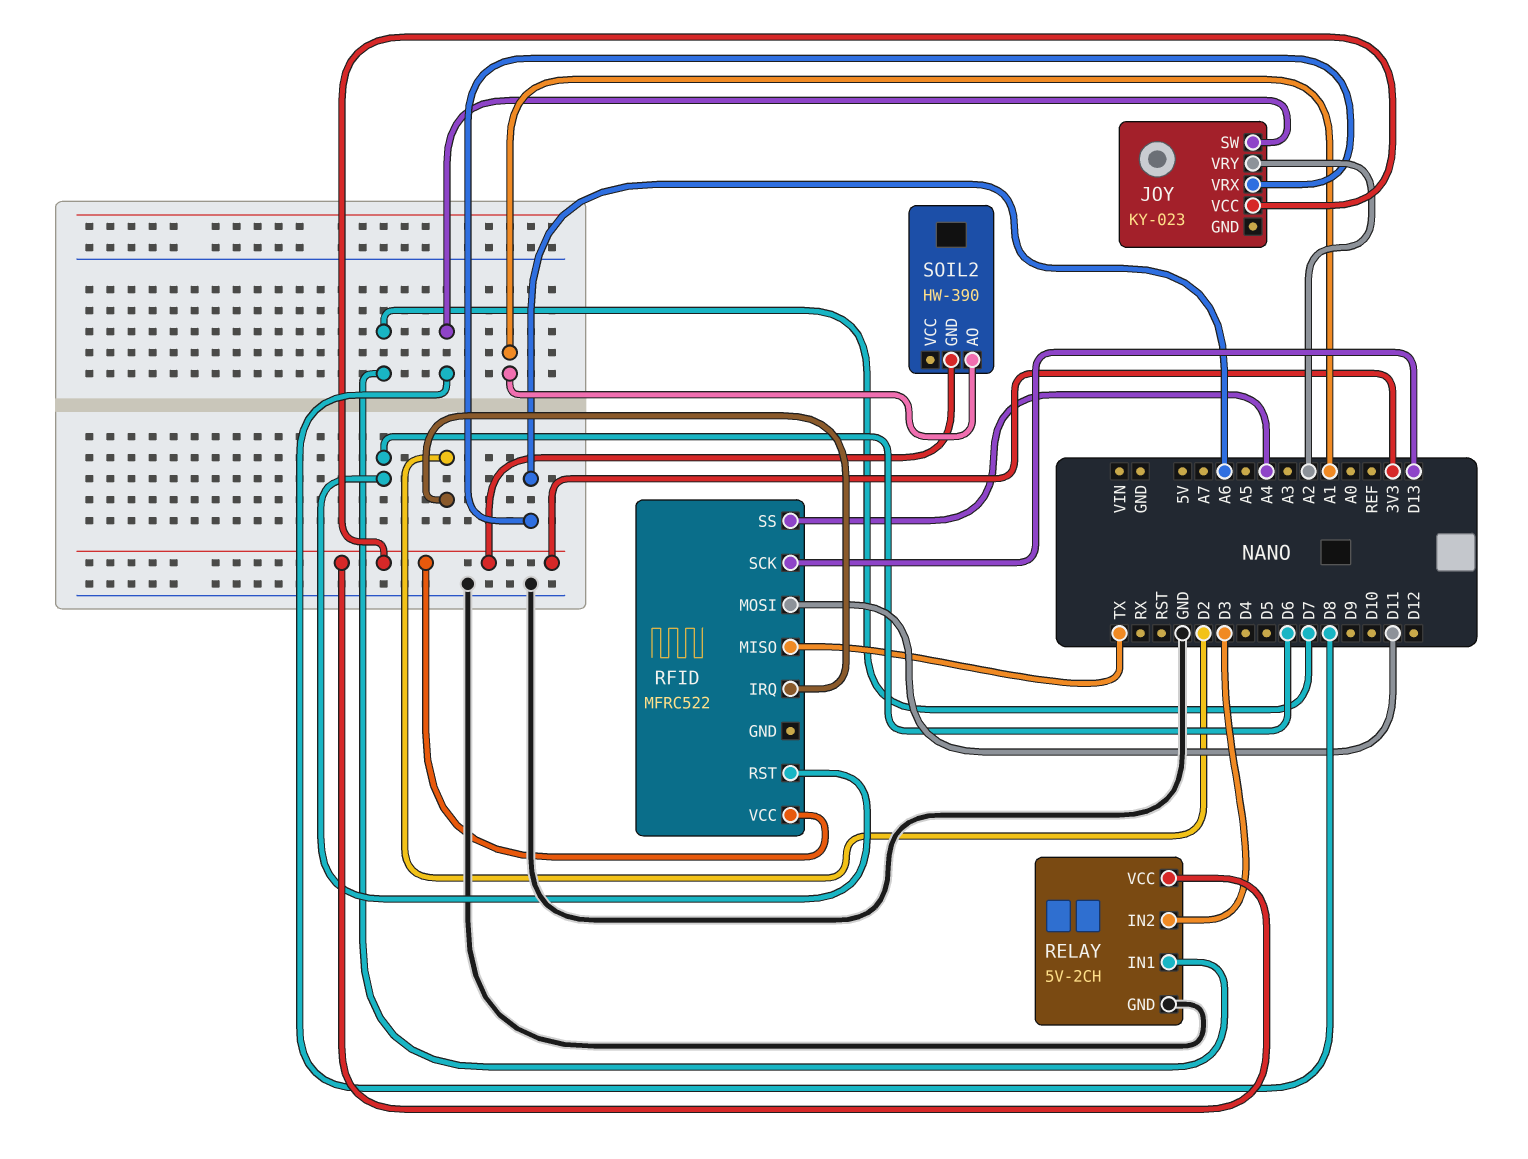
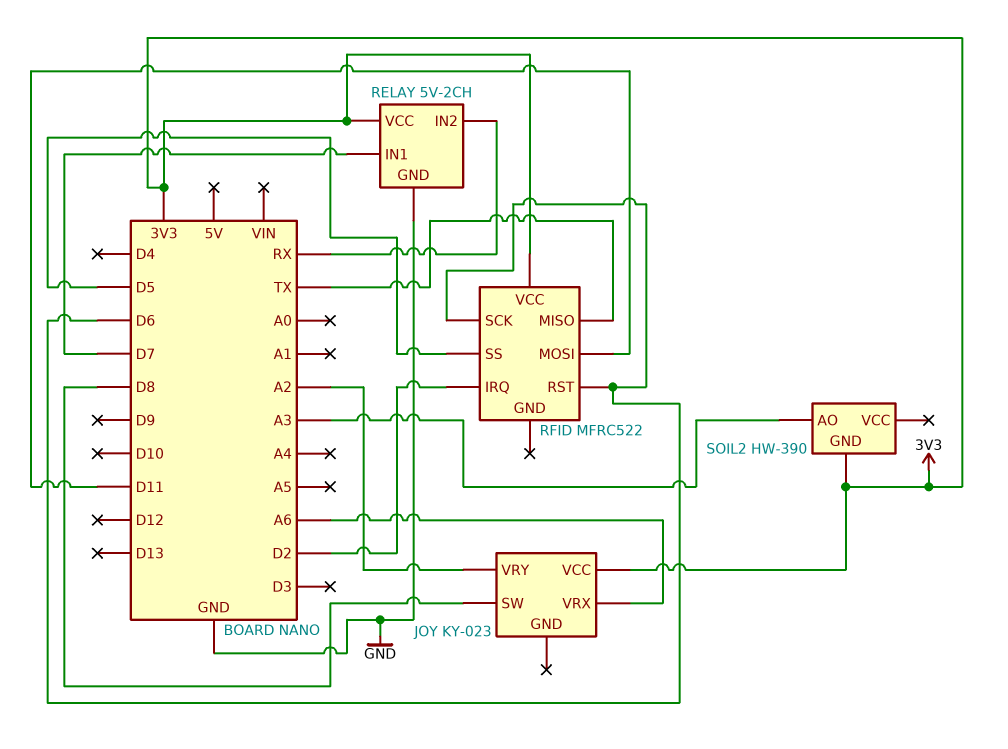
RELAY pin IN2: D3 -> RX
RFID pin SCK: D13 -> D6
RFID pin SS: A4 -> D5
SOIL2 pin AO: A1 -> A3

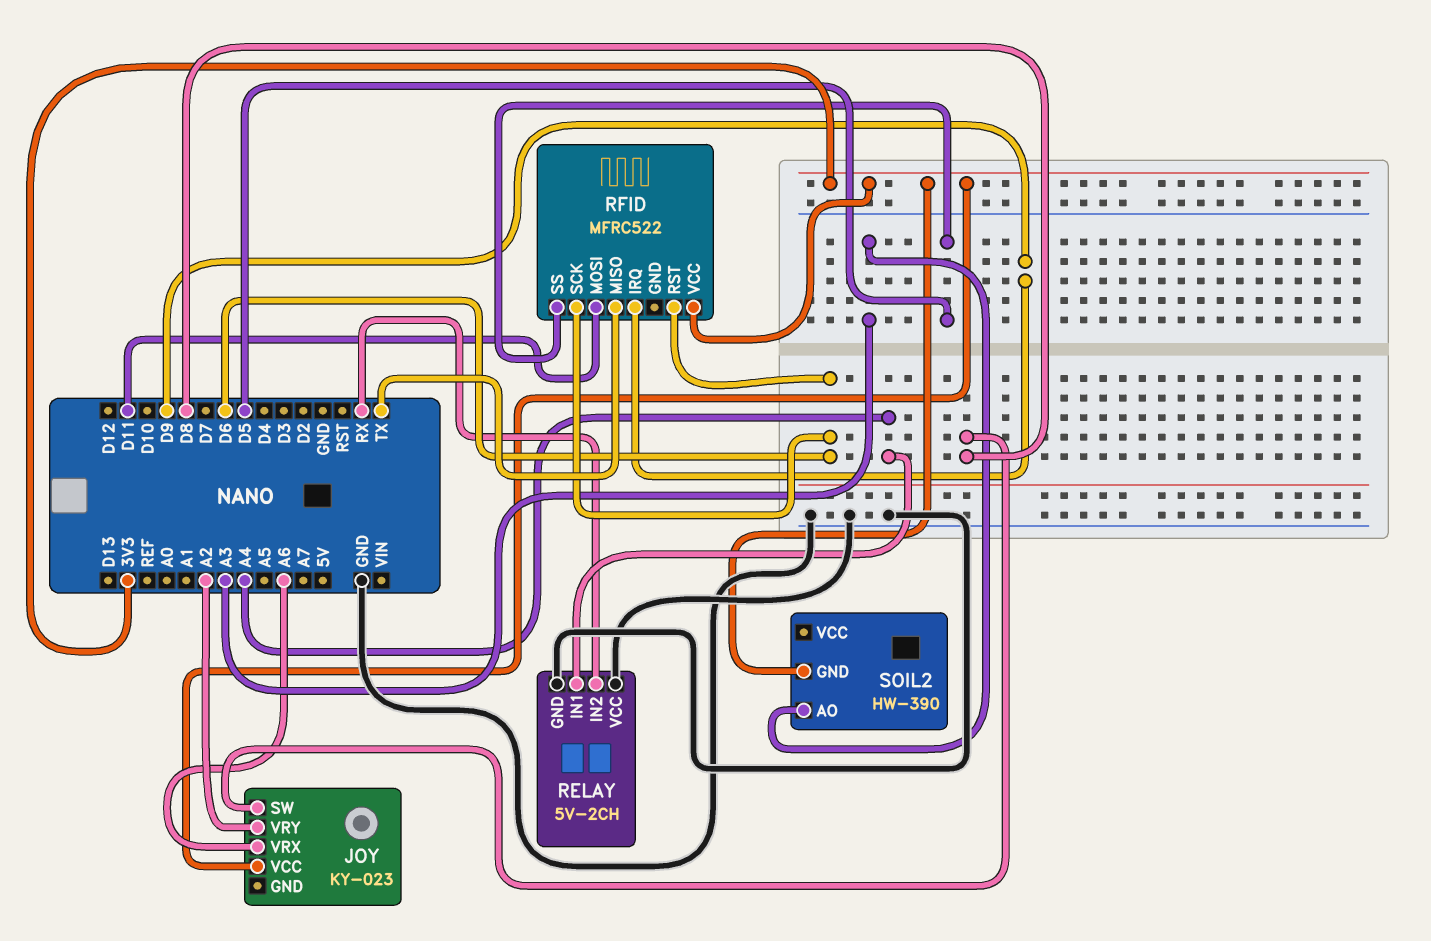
RELAY pin IN1: D7 -> A4
RELAY pin VCC: 3V3 -> GND
RFID pin IRQ: D2 -> D9

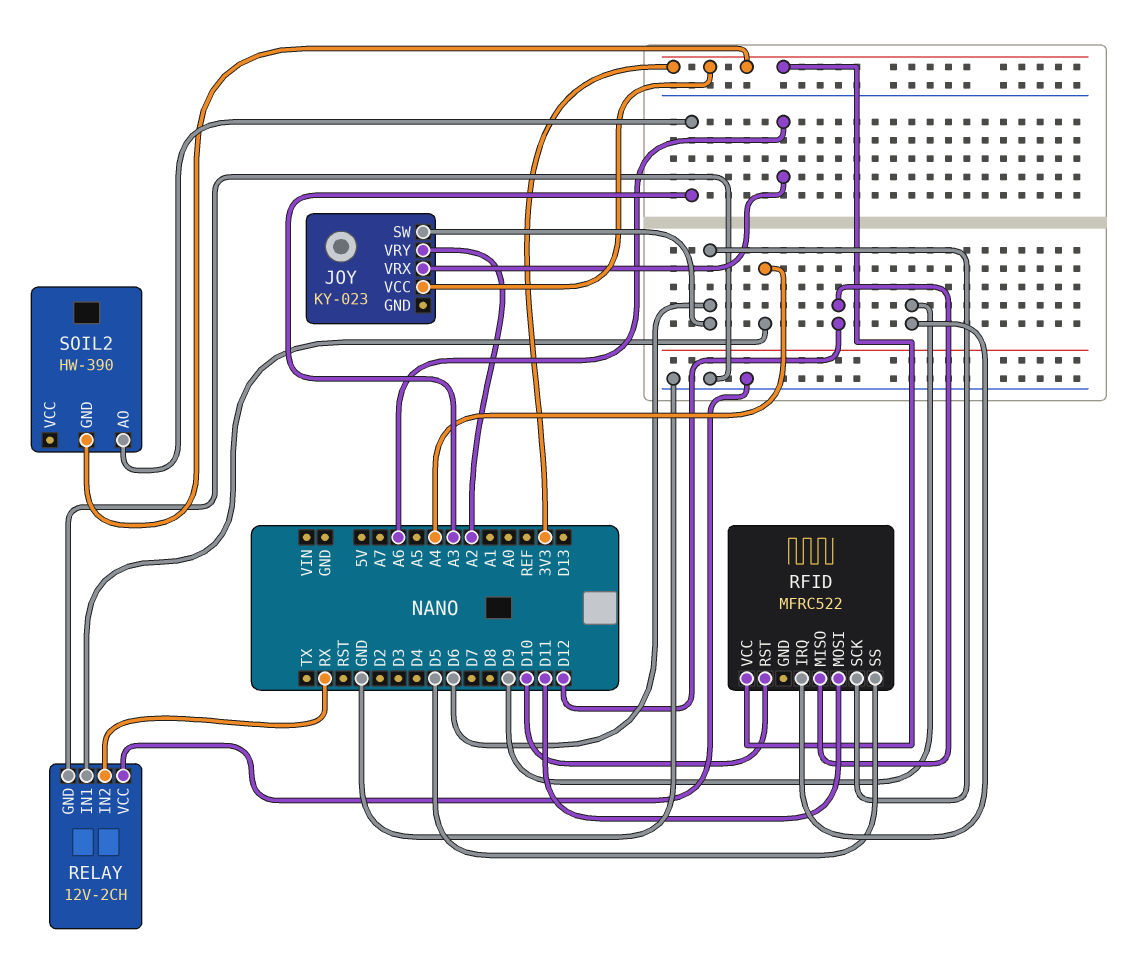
JOY pin SW: D8 -> D6
RELAY: 5V-2CH -> 12V-2CH
RFID pin MISO: TX -> D12
RFID pin RST: D6 -> D10

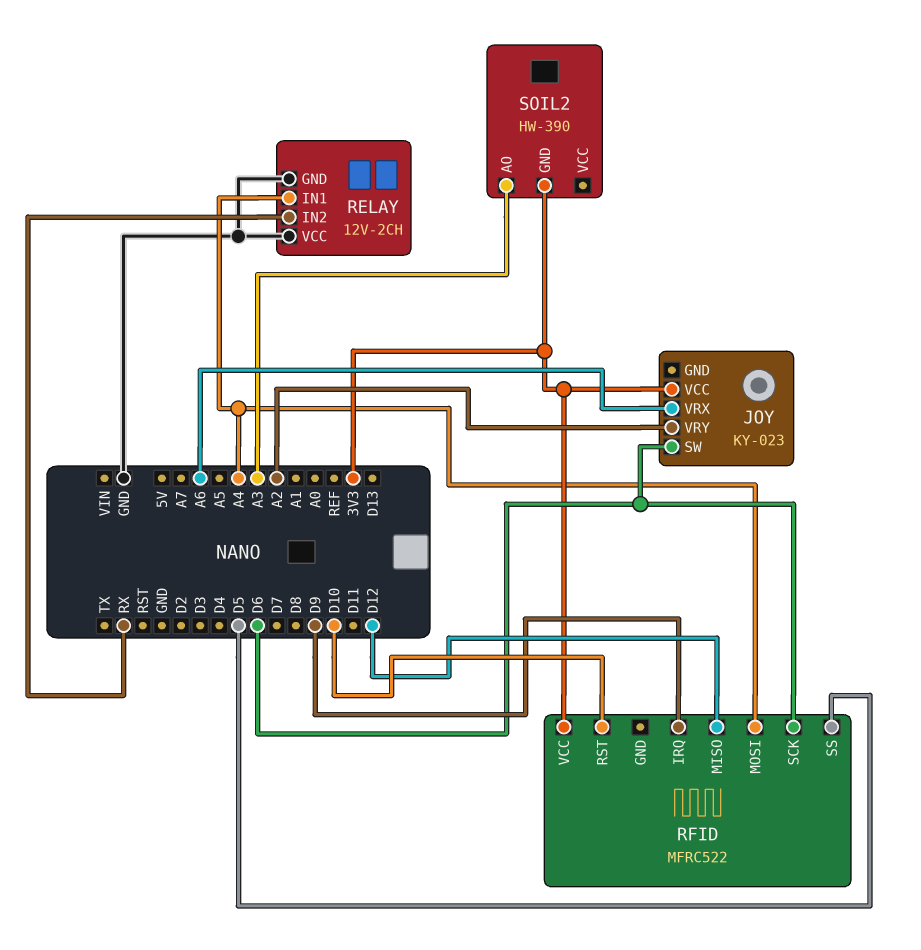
RFID pin MOSI: D11 -> A4

